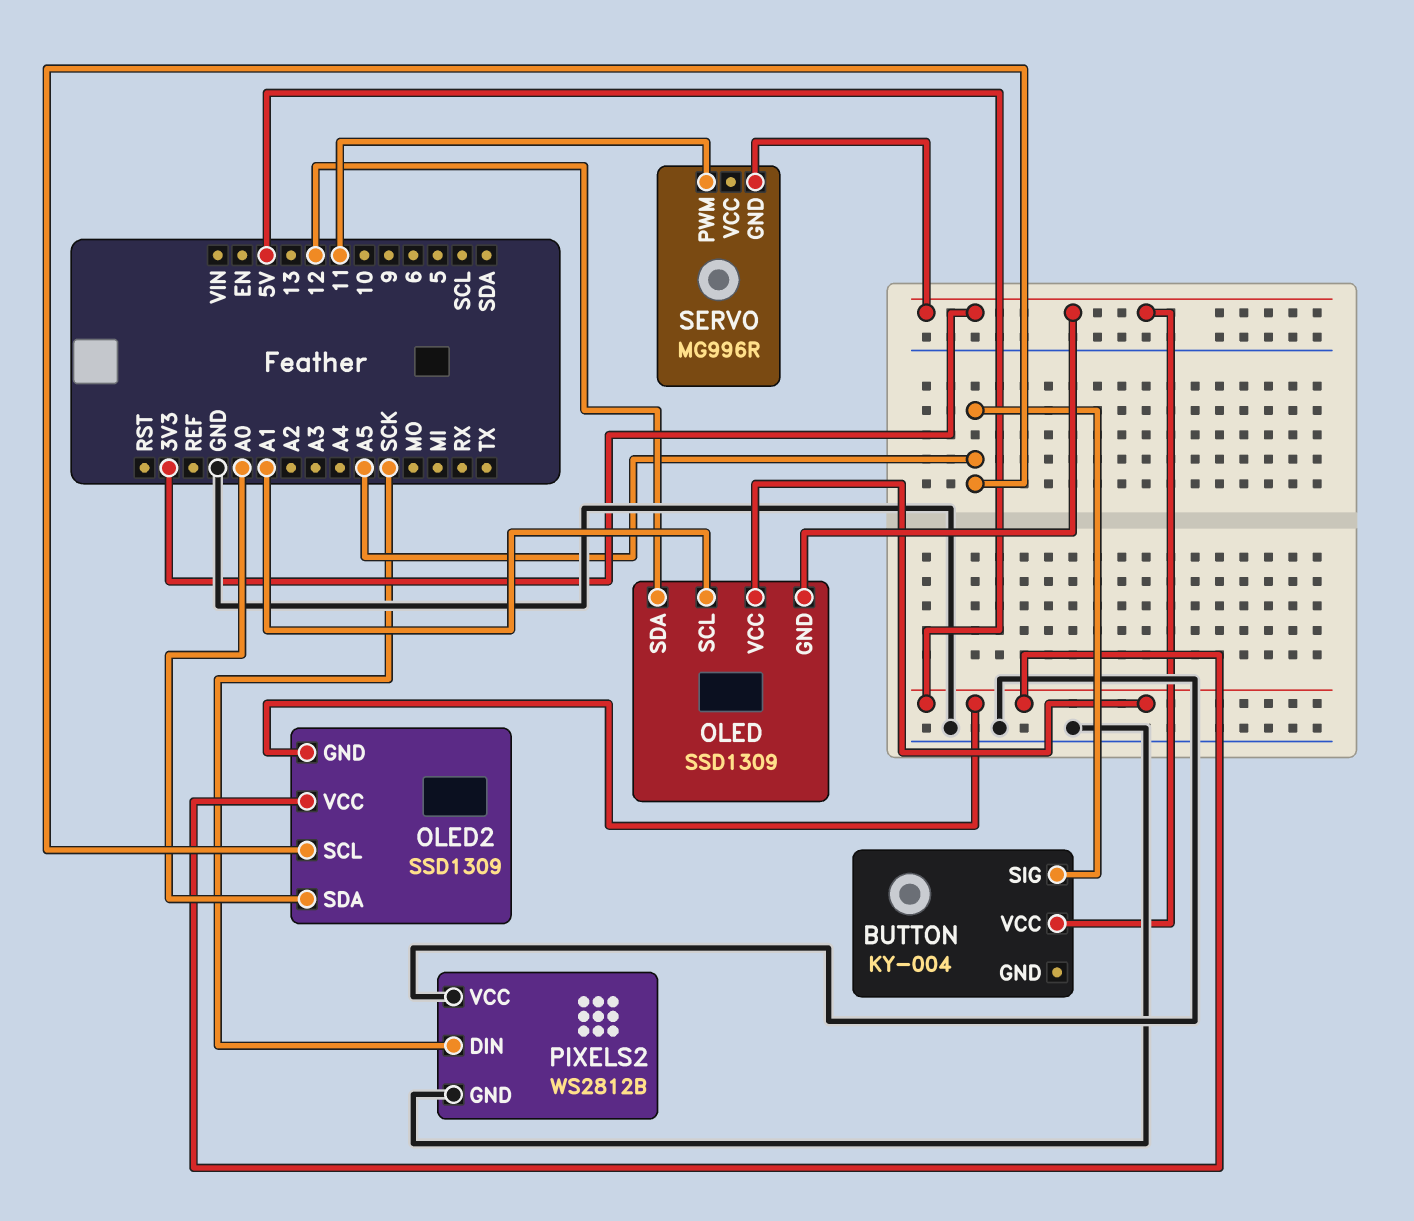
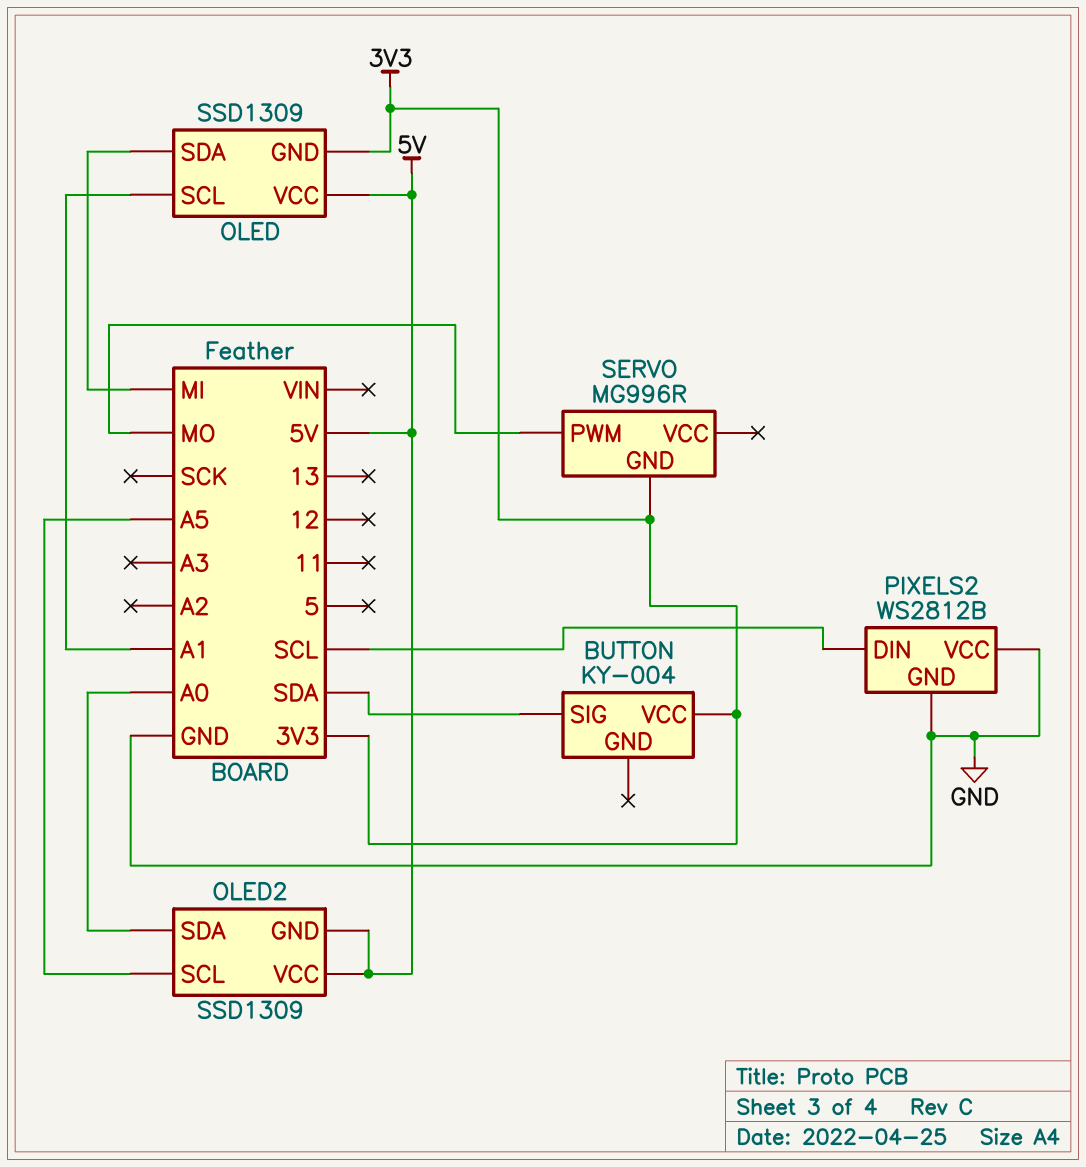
BUTTON pin SIG: A5 -> SDA
OLED pin SDA: 12 -> MI
PIXELS2 pin DIN: SCK -> SCL
SERVO pin PWM: 11 -> MO

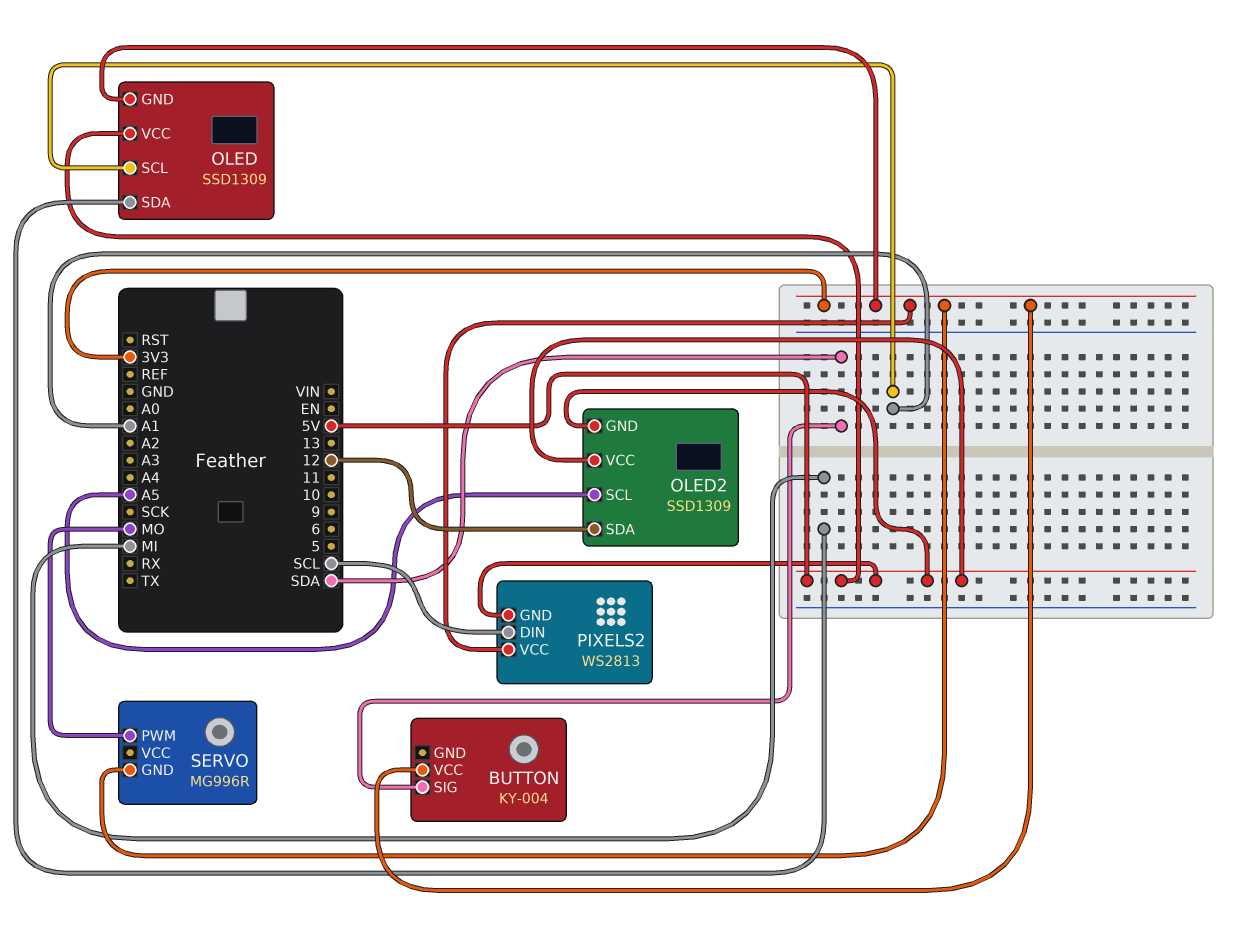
OLED2 pin SDA: A0 -> 12
PIXELS2: WS2812B -> WS2813
PIXELS2 pin GND: GND -> 5V
PIXELS2 pin VCC: GND -> 3V3

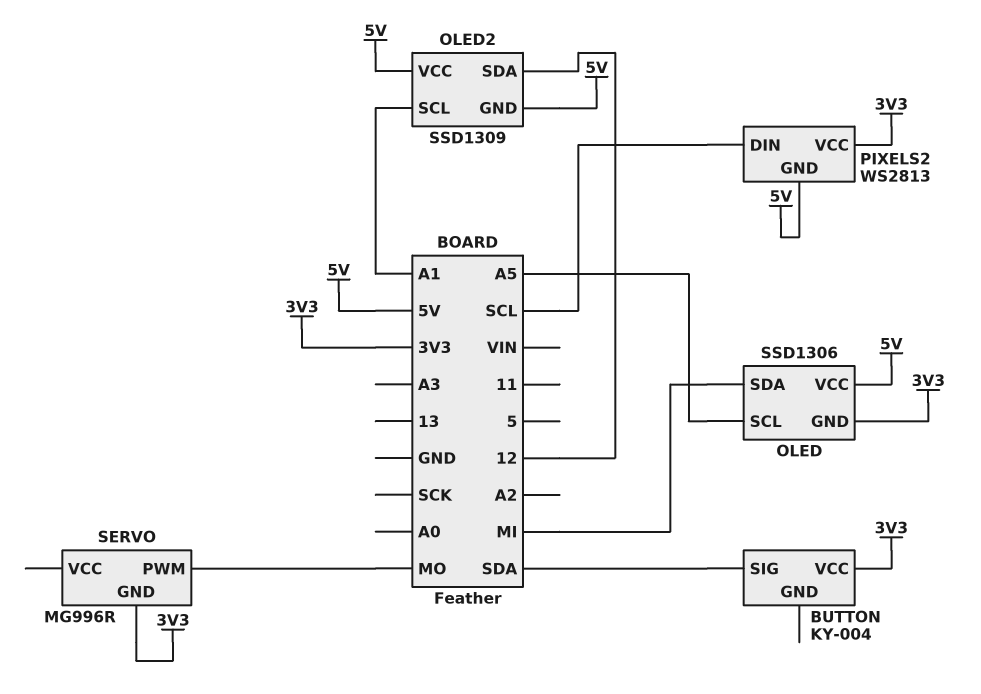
OLED: SSD1309 -> SSD1306
OLED pin SCL: A1 -> A5
OLED2 pin SCL: A5 -> A1

